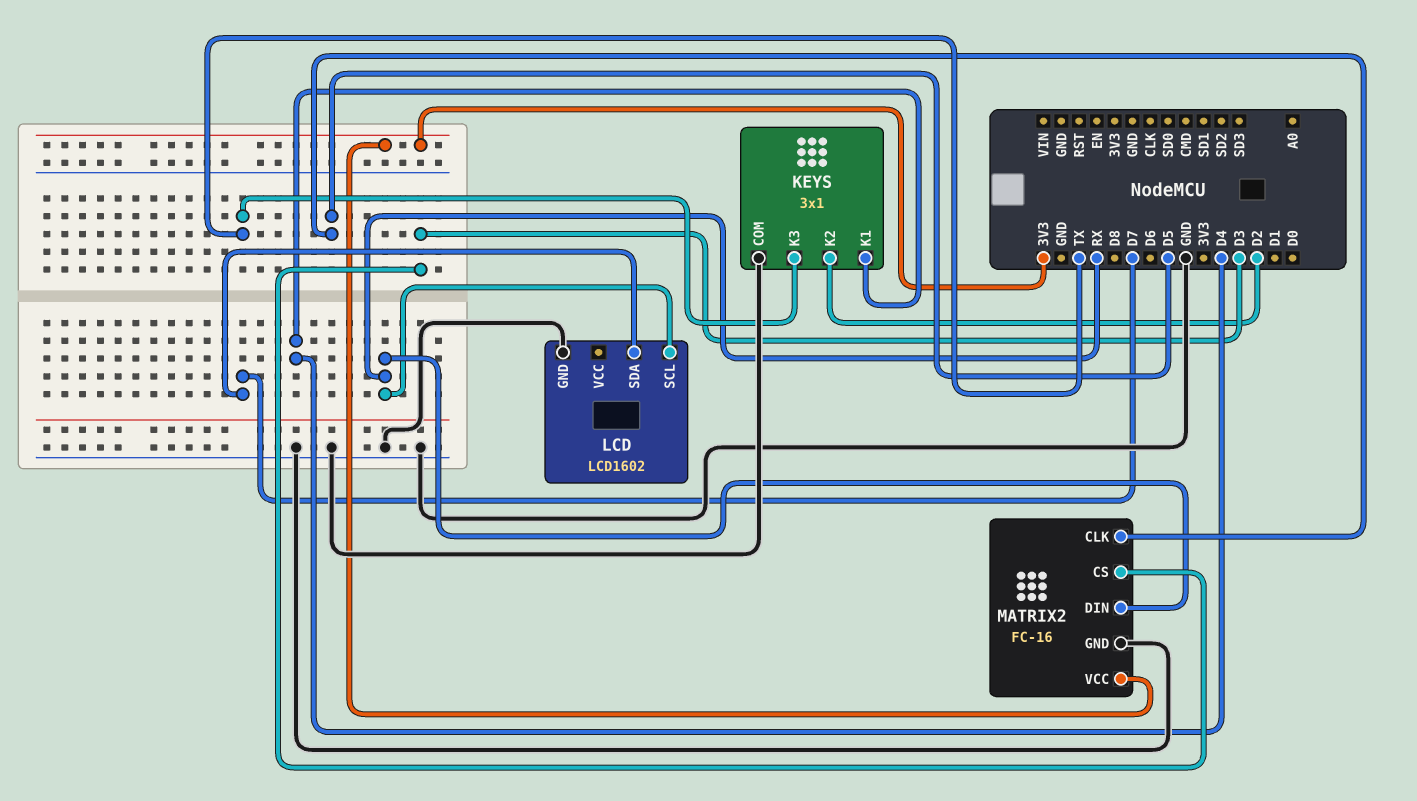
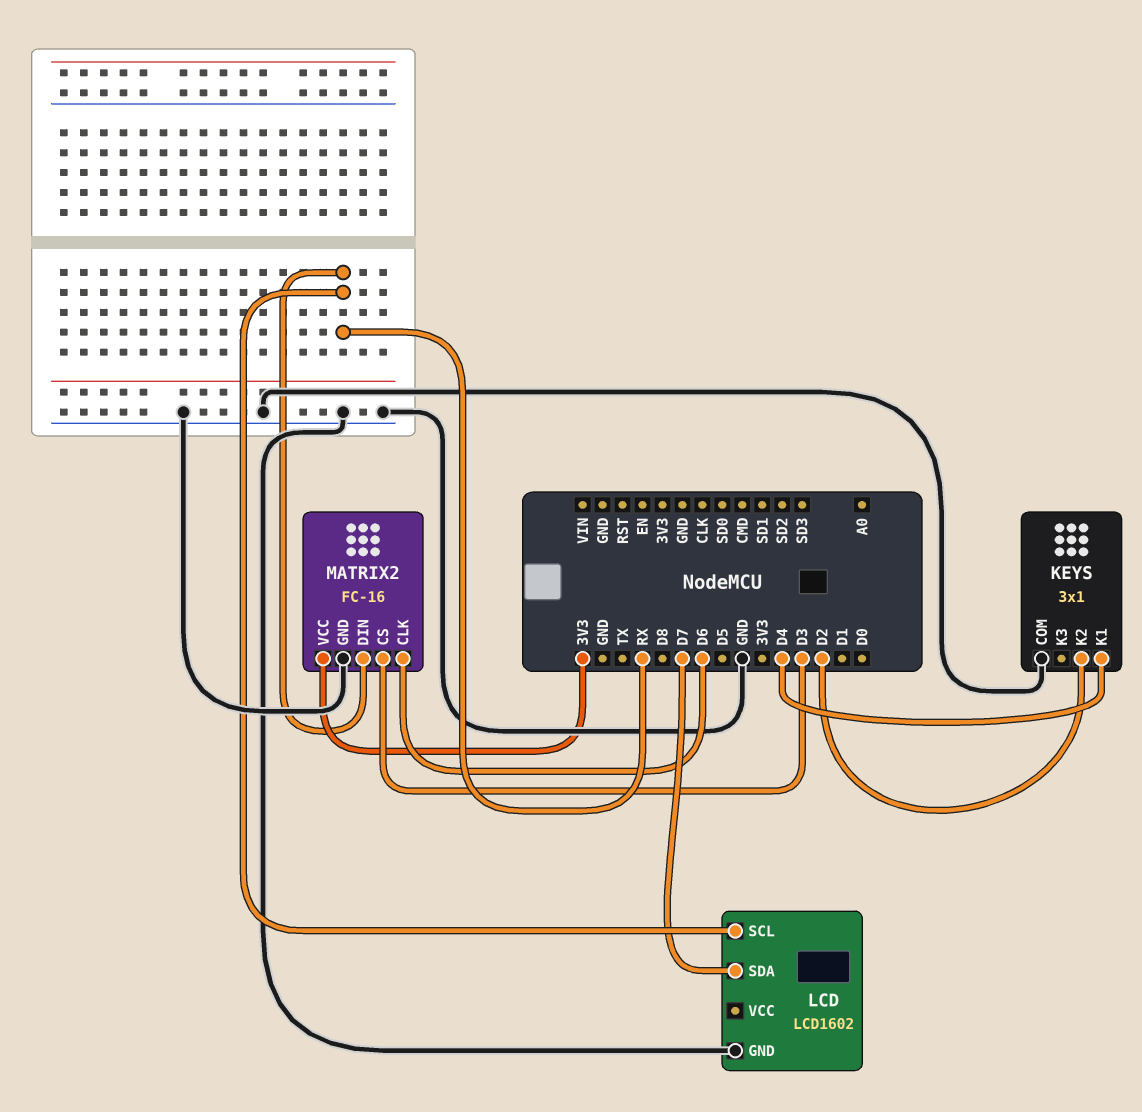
KEYS pin K3: TX -> none
MATRIX2 pin CLK: D5 -> D6

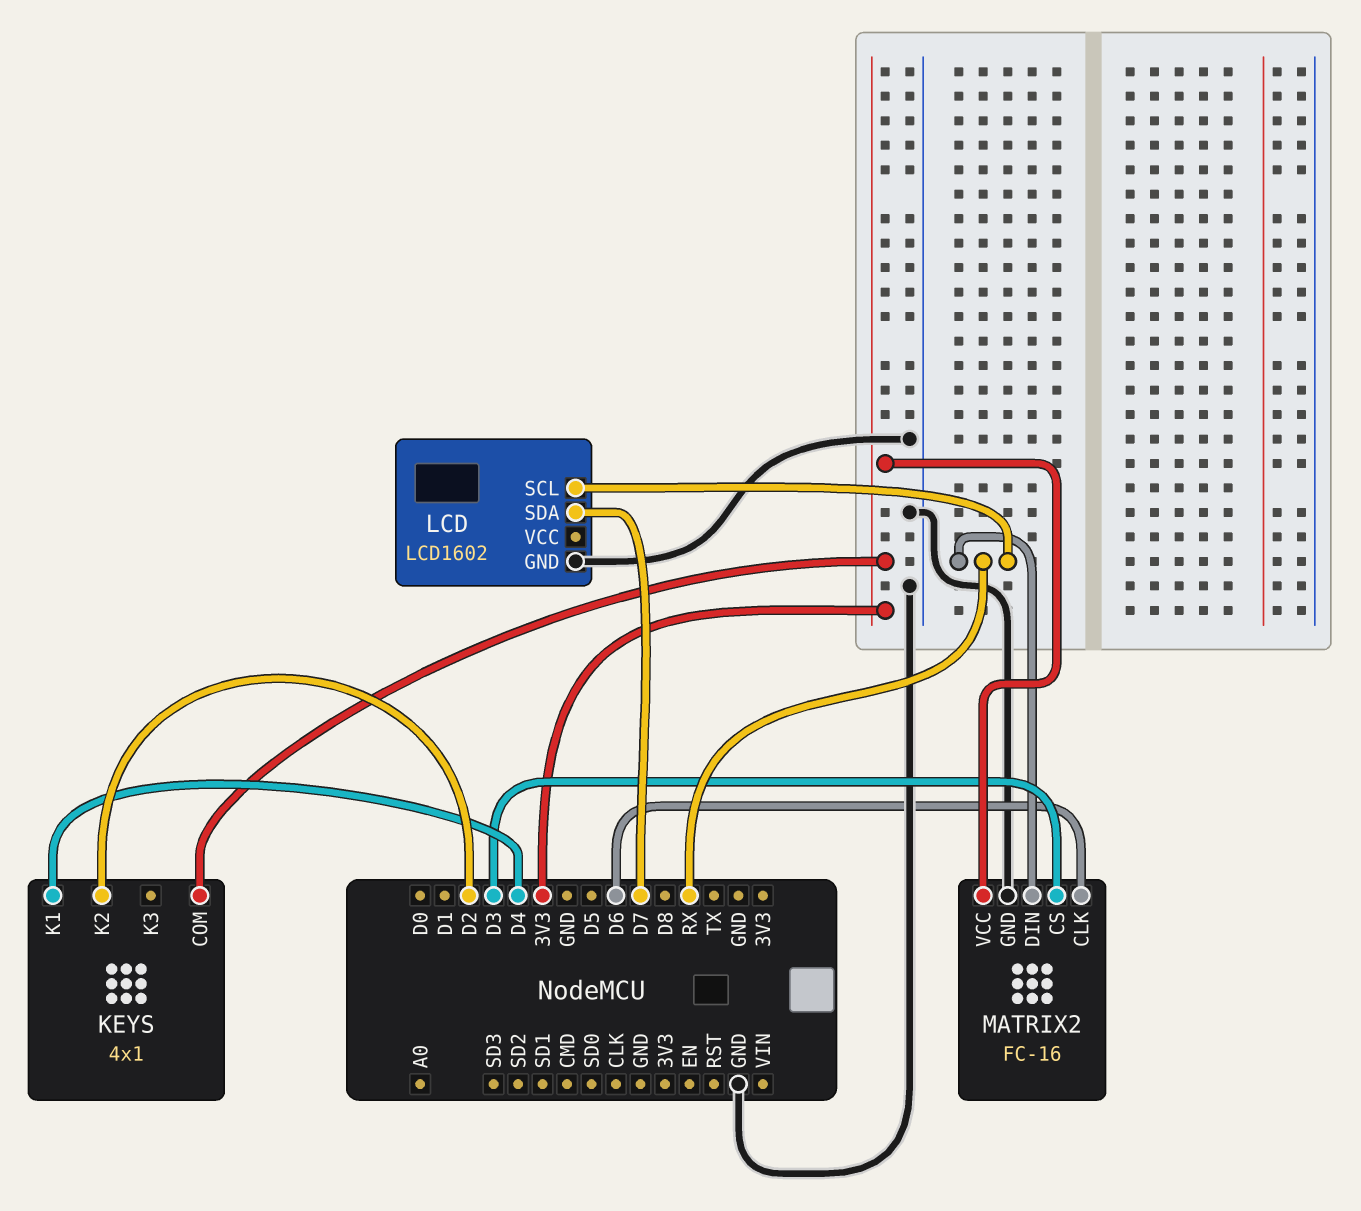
KEYS: 3x1 -> 4x1
KEYS pin COM: GND -> 3V3

